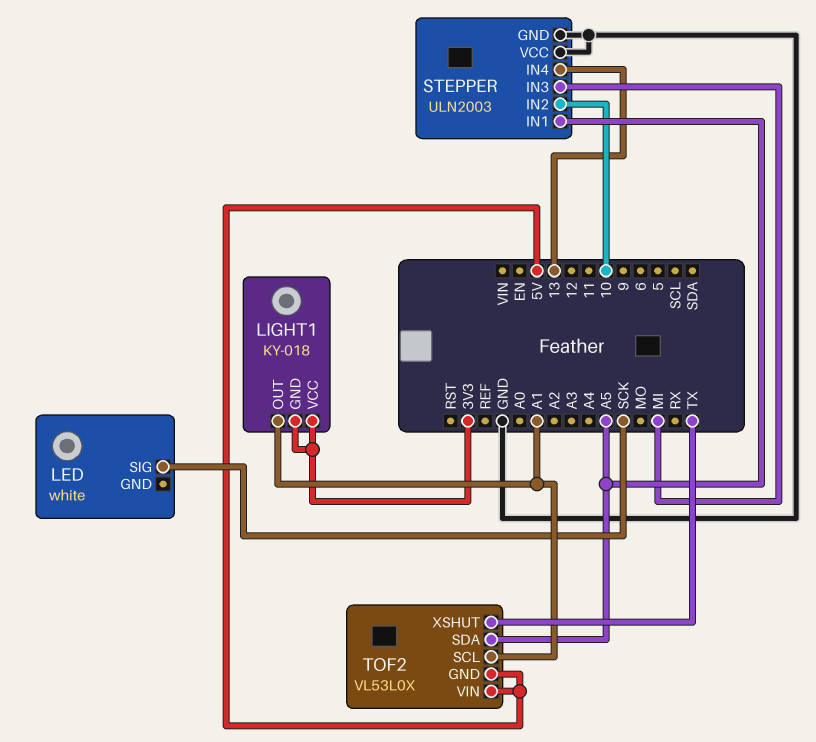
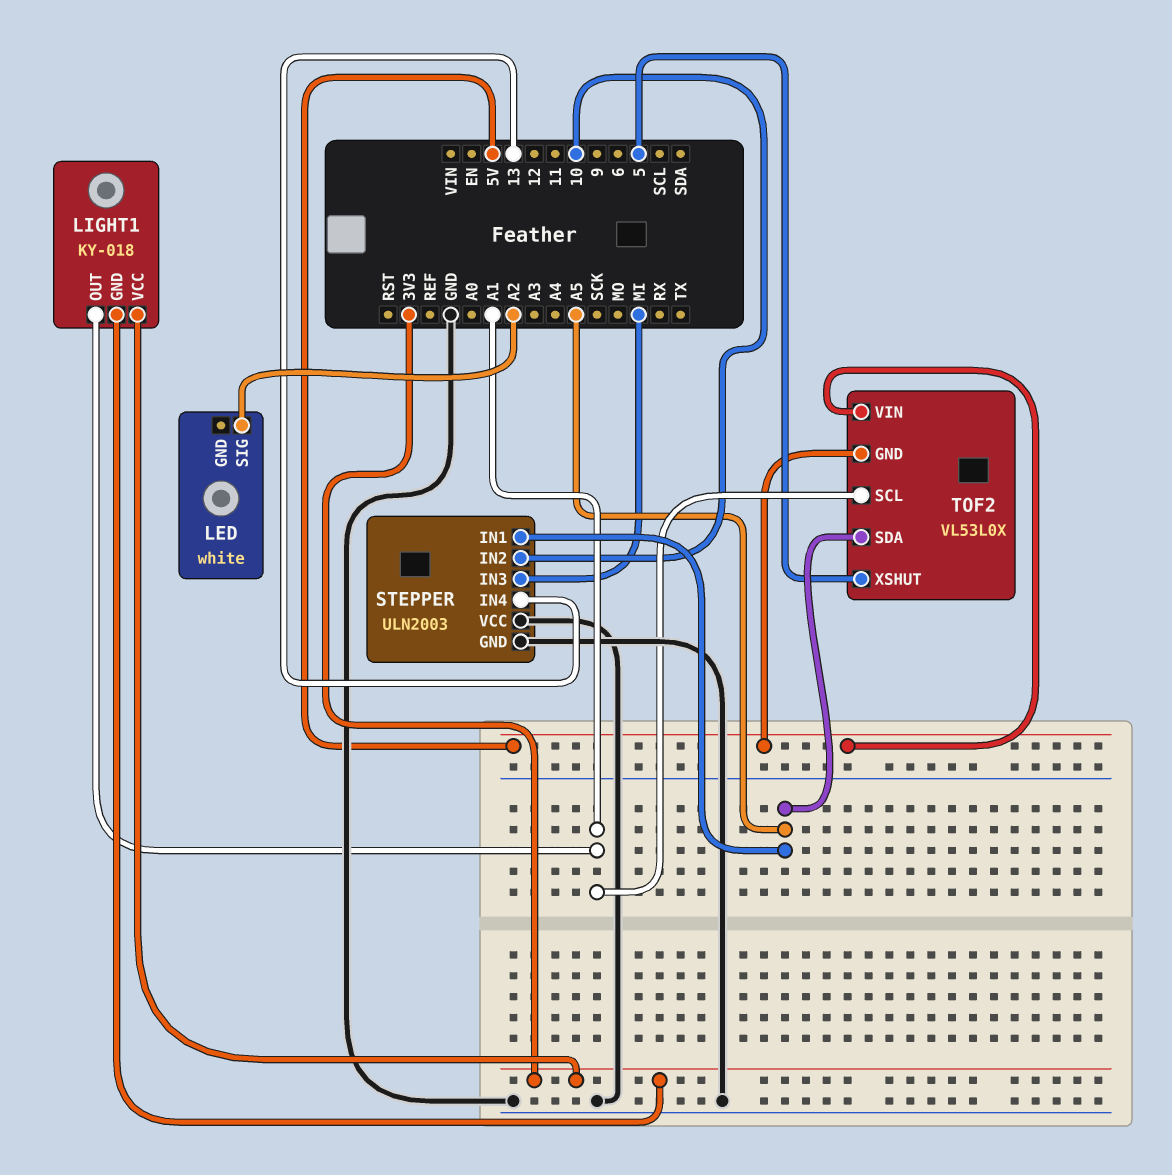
LED pin SIG: SCK -> A2
TOF2 pin XSHUT: TX -> 5

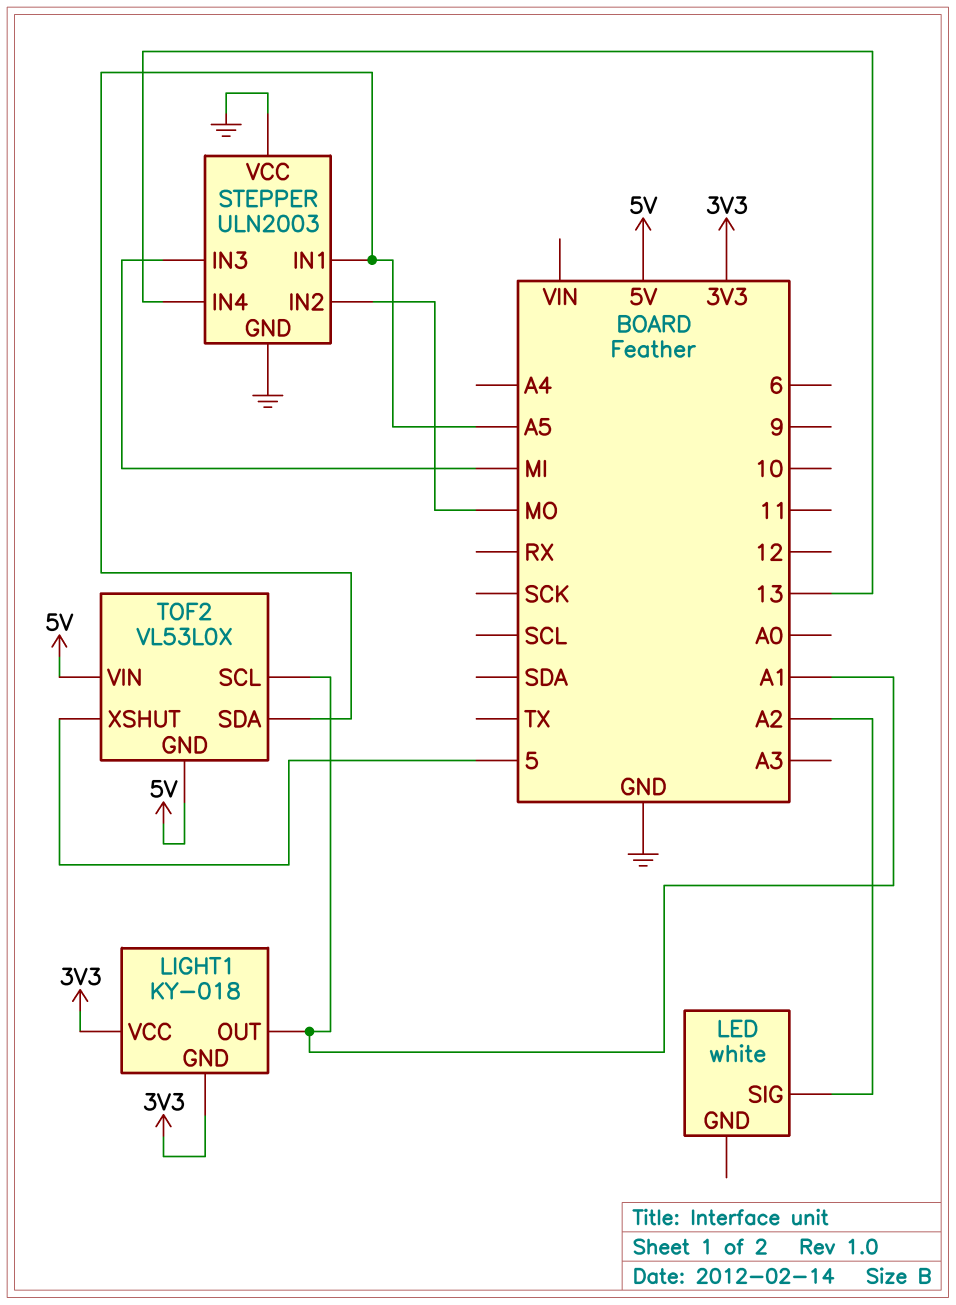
STEPPER pin IN2: 10 -> MO

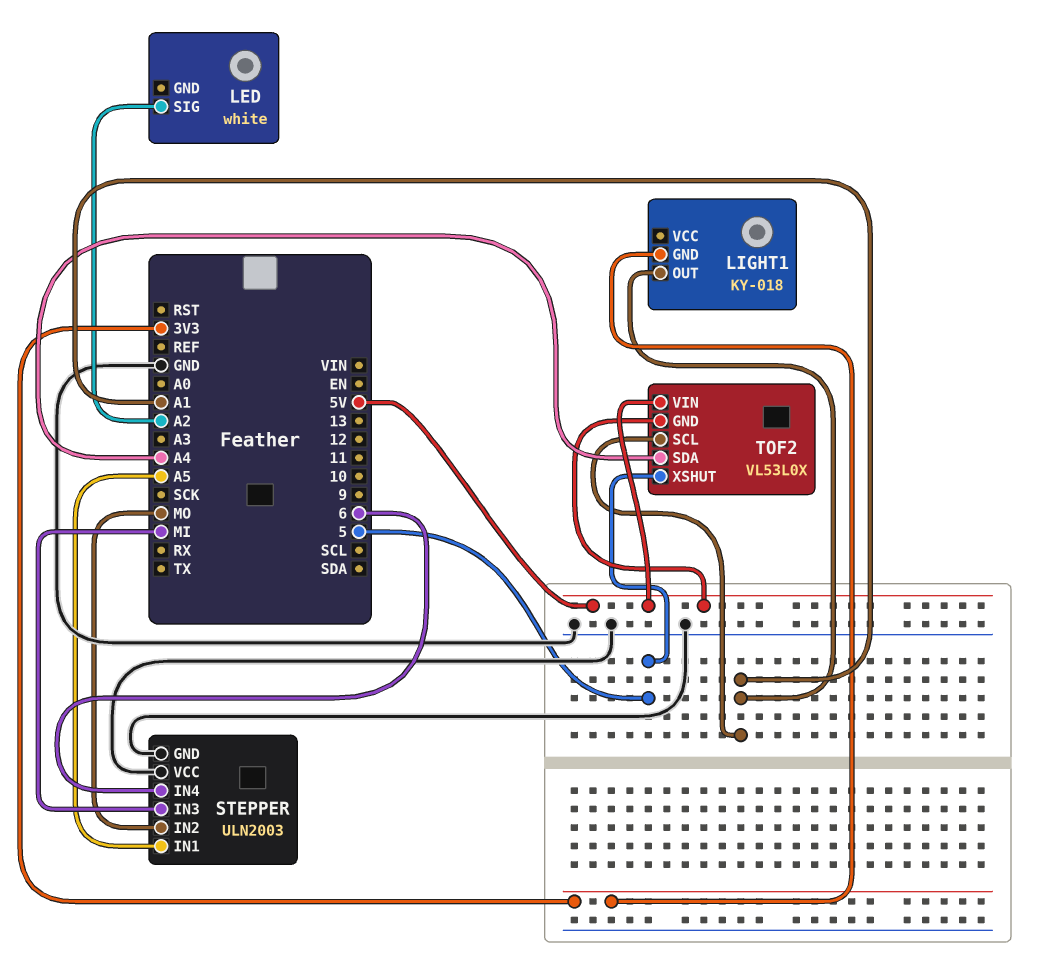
LIGHT1 pin VCC: 3V3 -> none
STEPPER pin IN4: 13 -> 6
TOF2 pin SDA: A5 -> A4

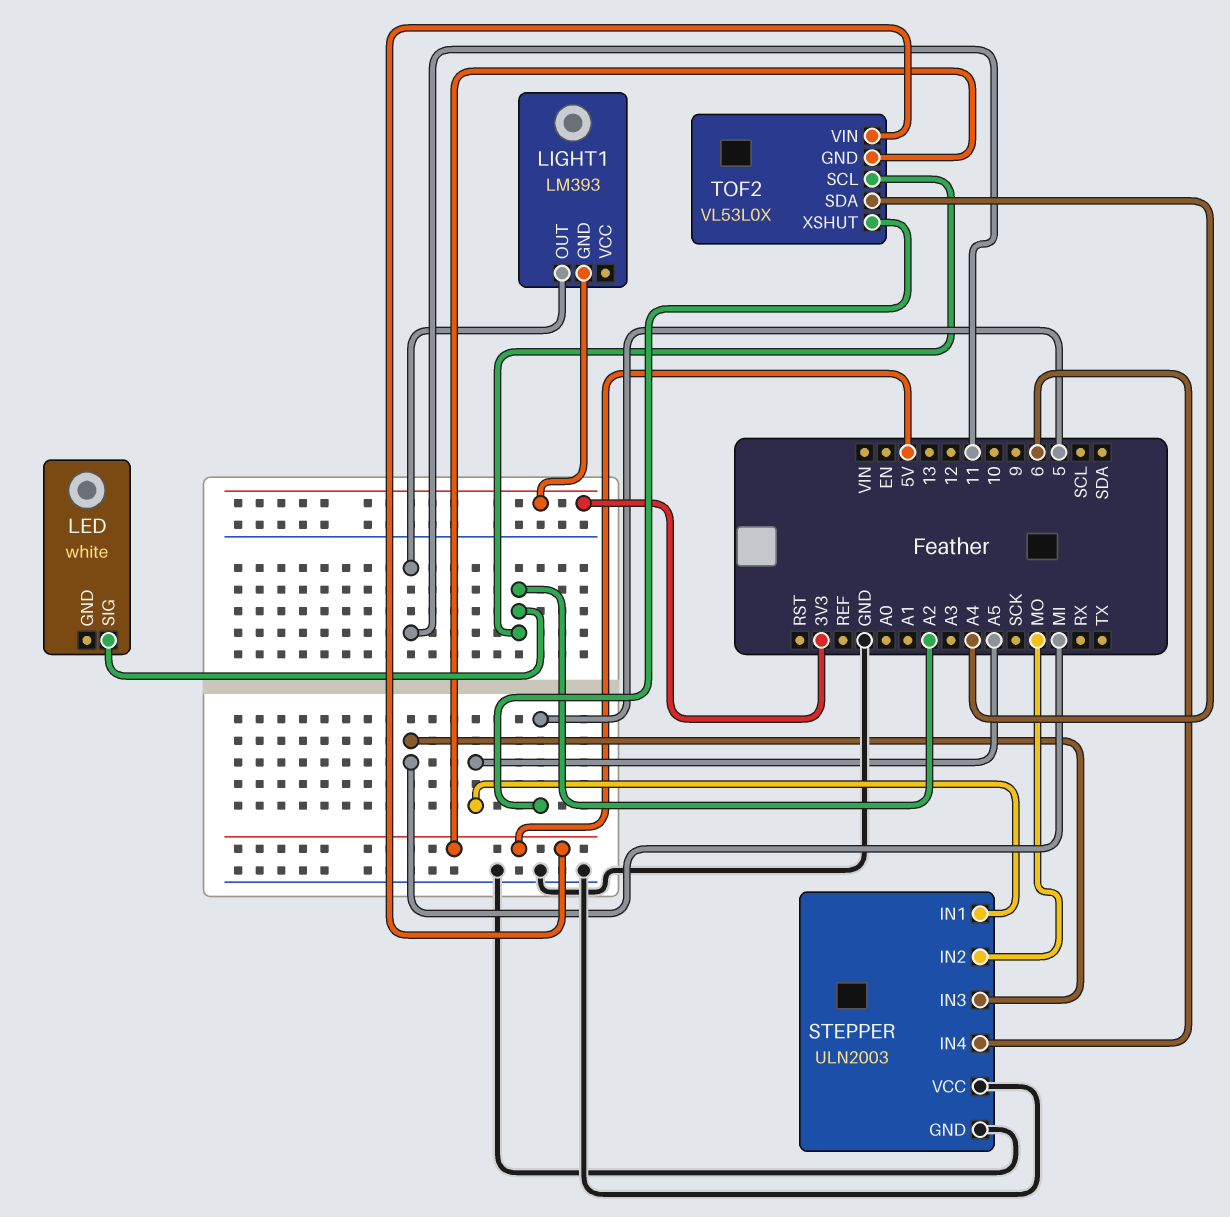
LIGHT1: KY-018 -> LM393
LIGHT1 pin OUT: A1 -> 11
TOF2 pin SCL: A1 -> A2

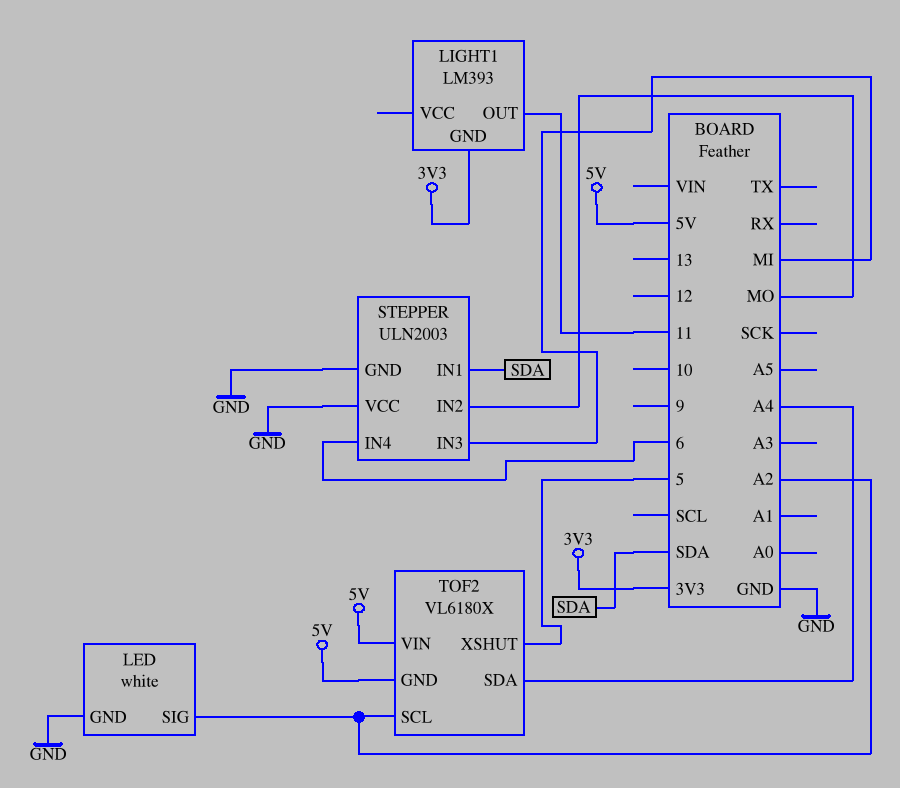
LED pin GND: none -> GND
STEPPER pin IN1: A5 -> SDA
TOF2: VL53L0X -> VL6180X

